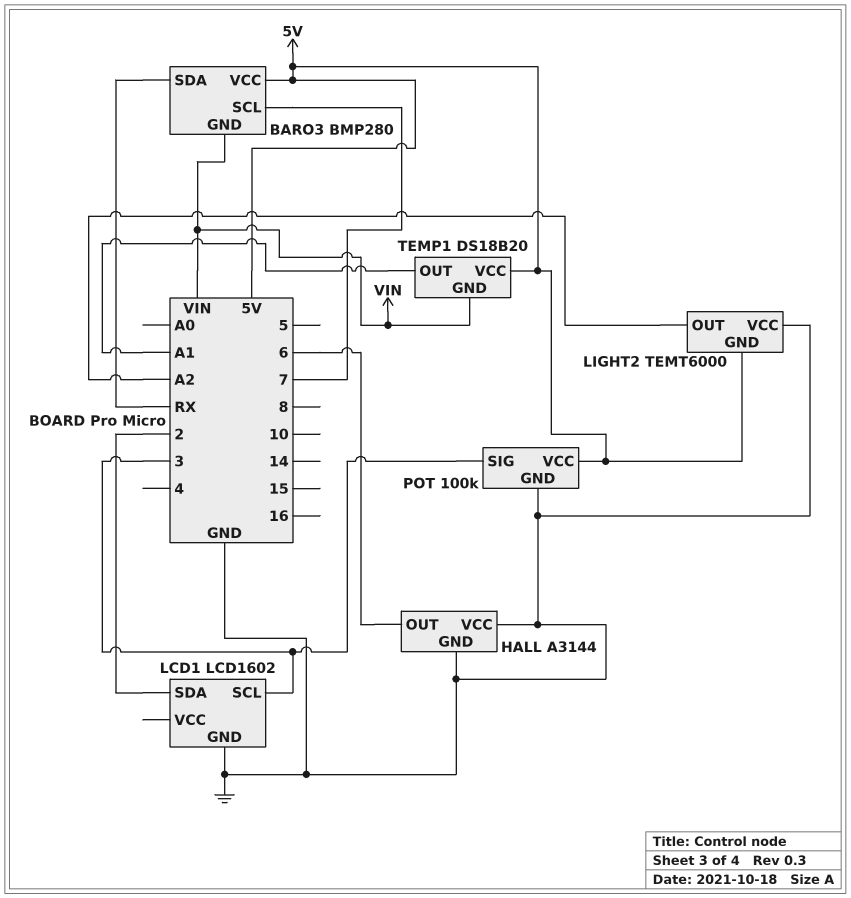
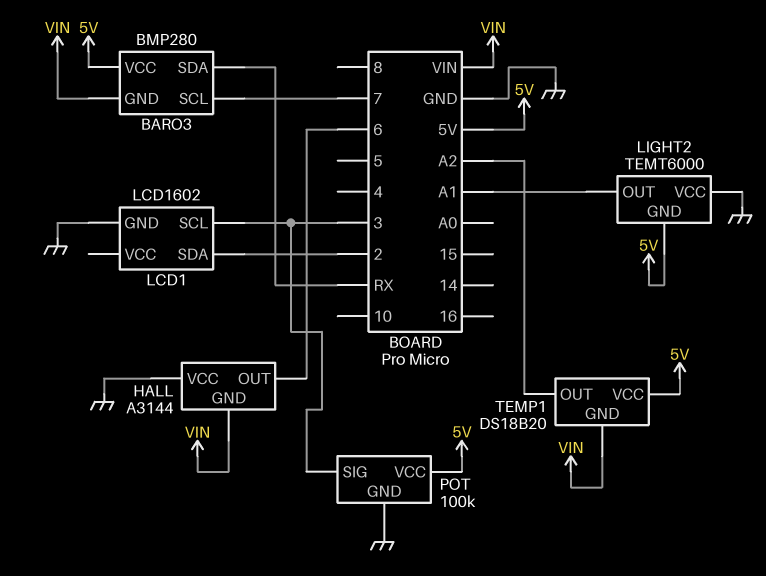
HALL pin GND: GND -> VIN
LIGHT2 pin OUT: A2 -> A1
TEMP1 pin OUT: A1 -> A2

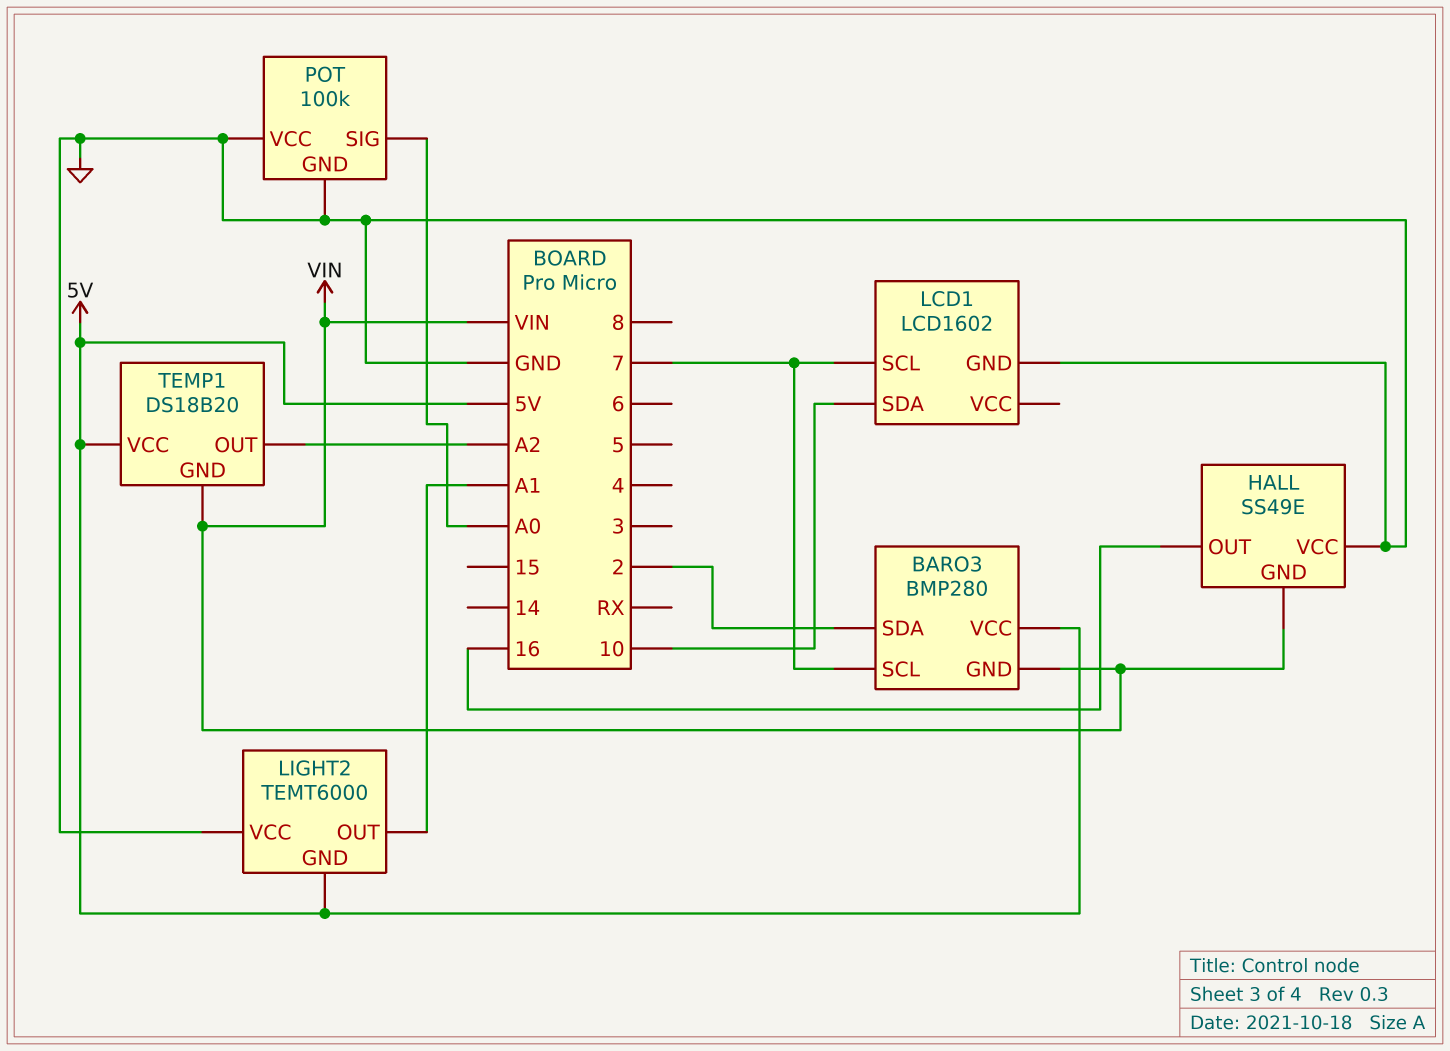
BARO3 pin SDA: RX -> 2
HALL: A3144 -> SS49E
HALL pin OUT: 6 -> 16
LCD1 pin SCL: 3 -> 7
LCD1 pin SDA: 2 -> 10
POT pin SIG: 3 -> A0
POT pin VCC: 5V -> GND

